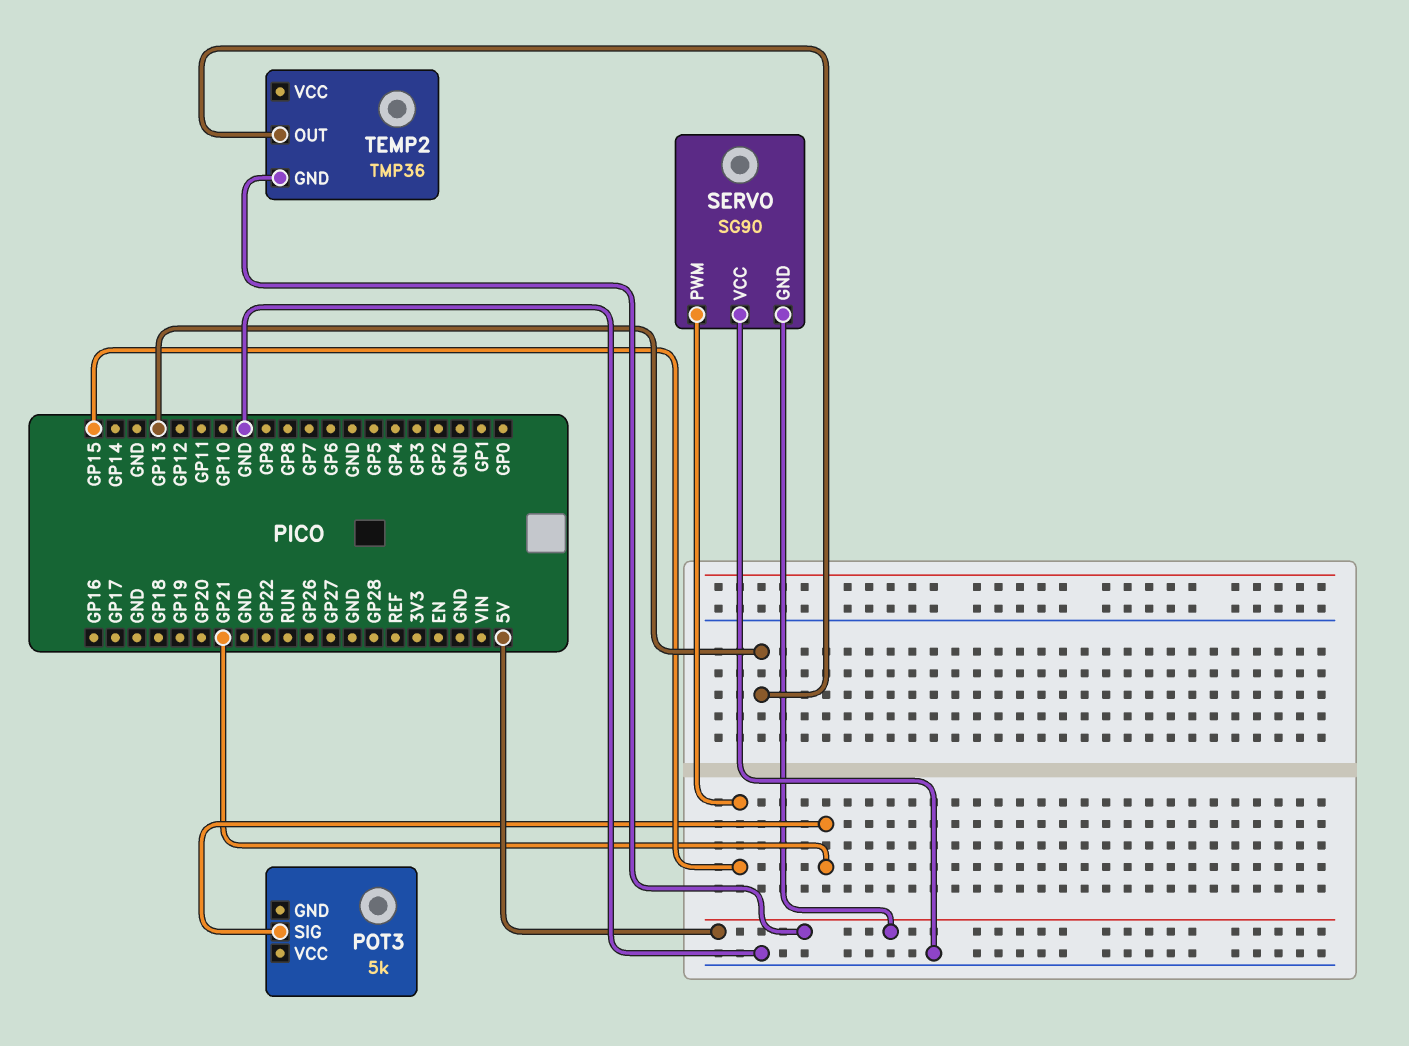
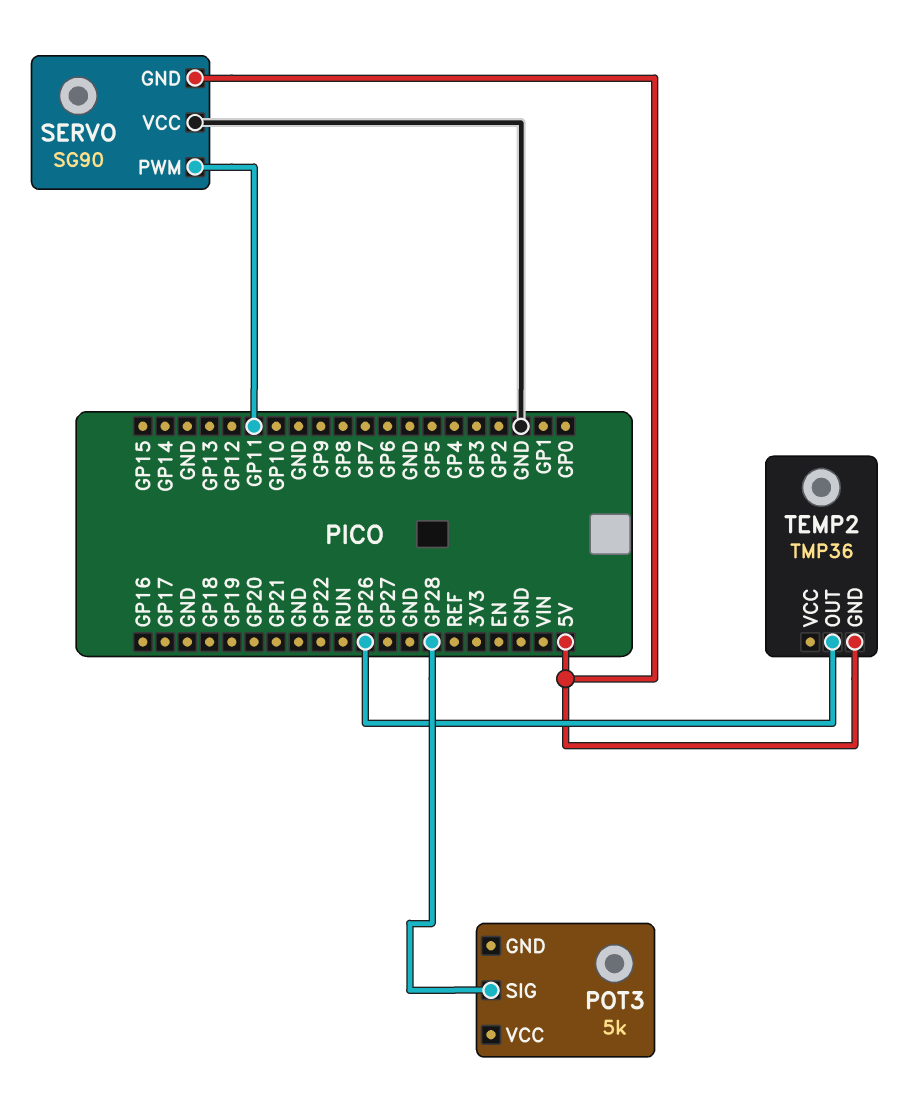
POT3 pin SIG: GP21 -> GP28
SERVO pin PWM: GP15 -> GP11
TEMP2 pin OUT: GP13 -> GP26

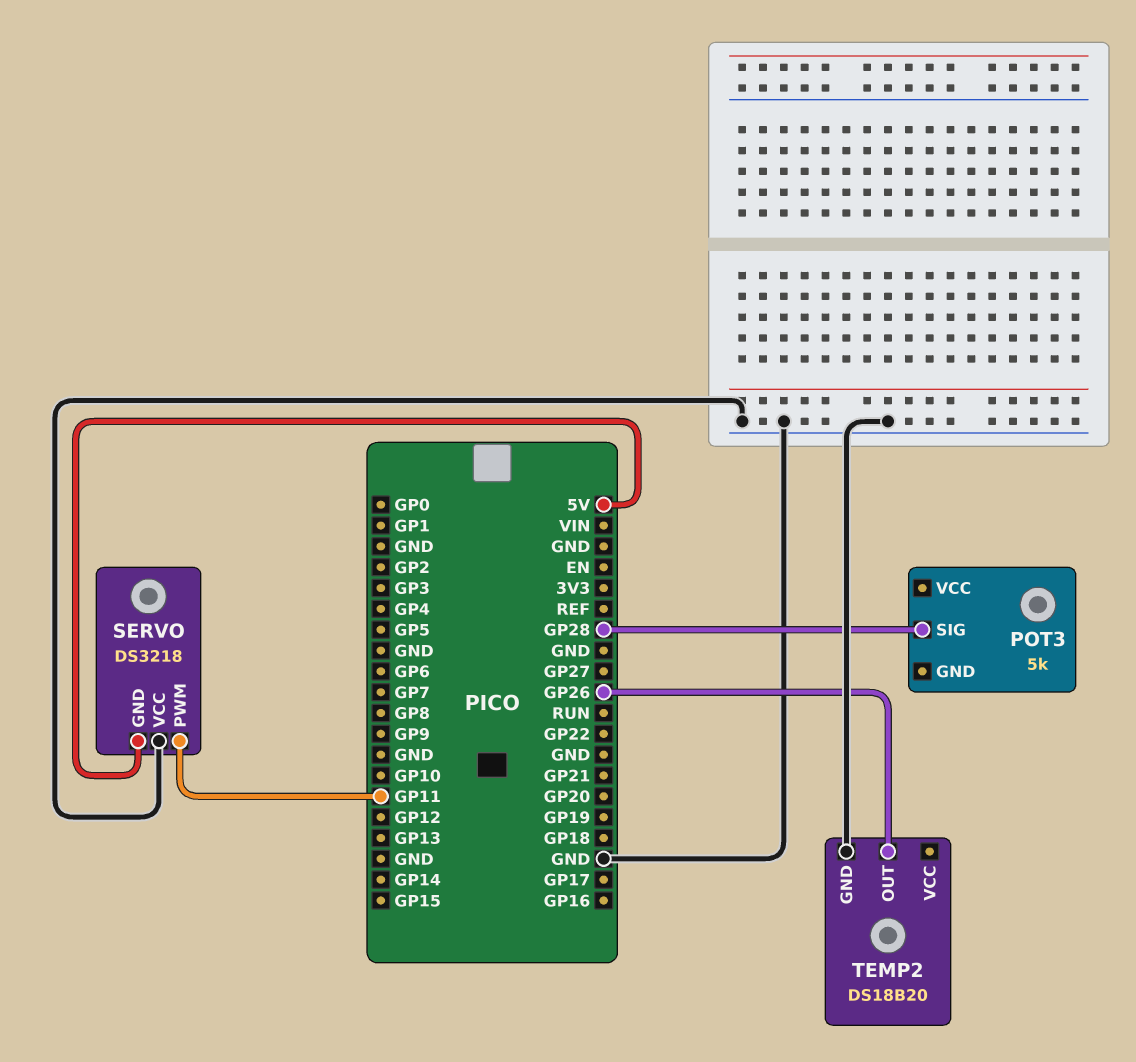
SERVO: SG90 -> DS3218
TEMP2: TMP36 -> DS18B20
TEMP2 pin GND: 5V -> GND

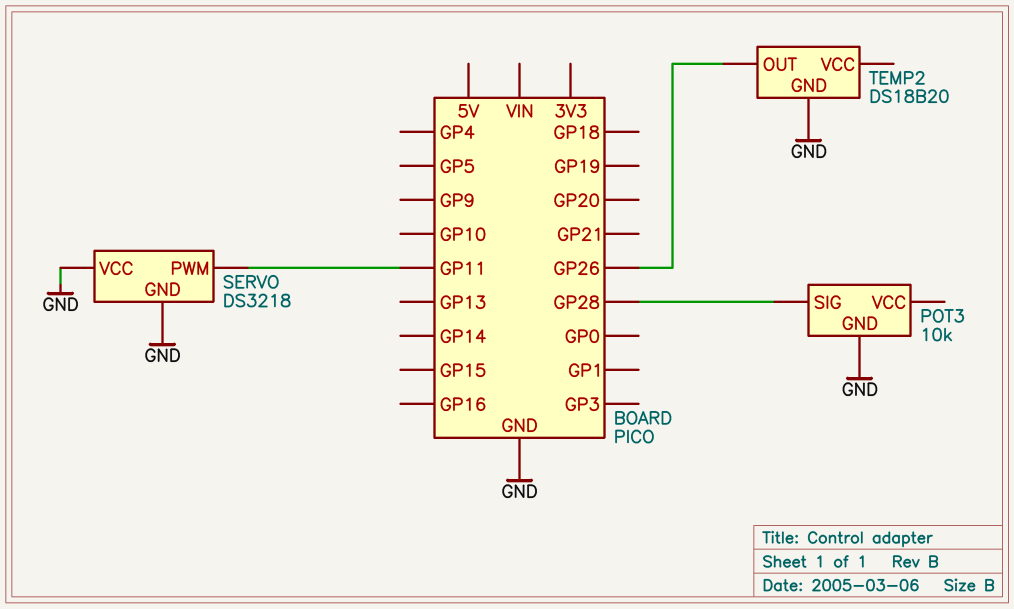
POT3: 5k -> 10k
POT3 pin GND: none -> GND
SERVO pin GND: 5V -> GND

